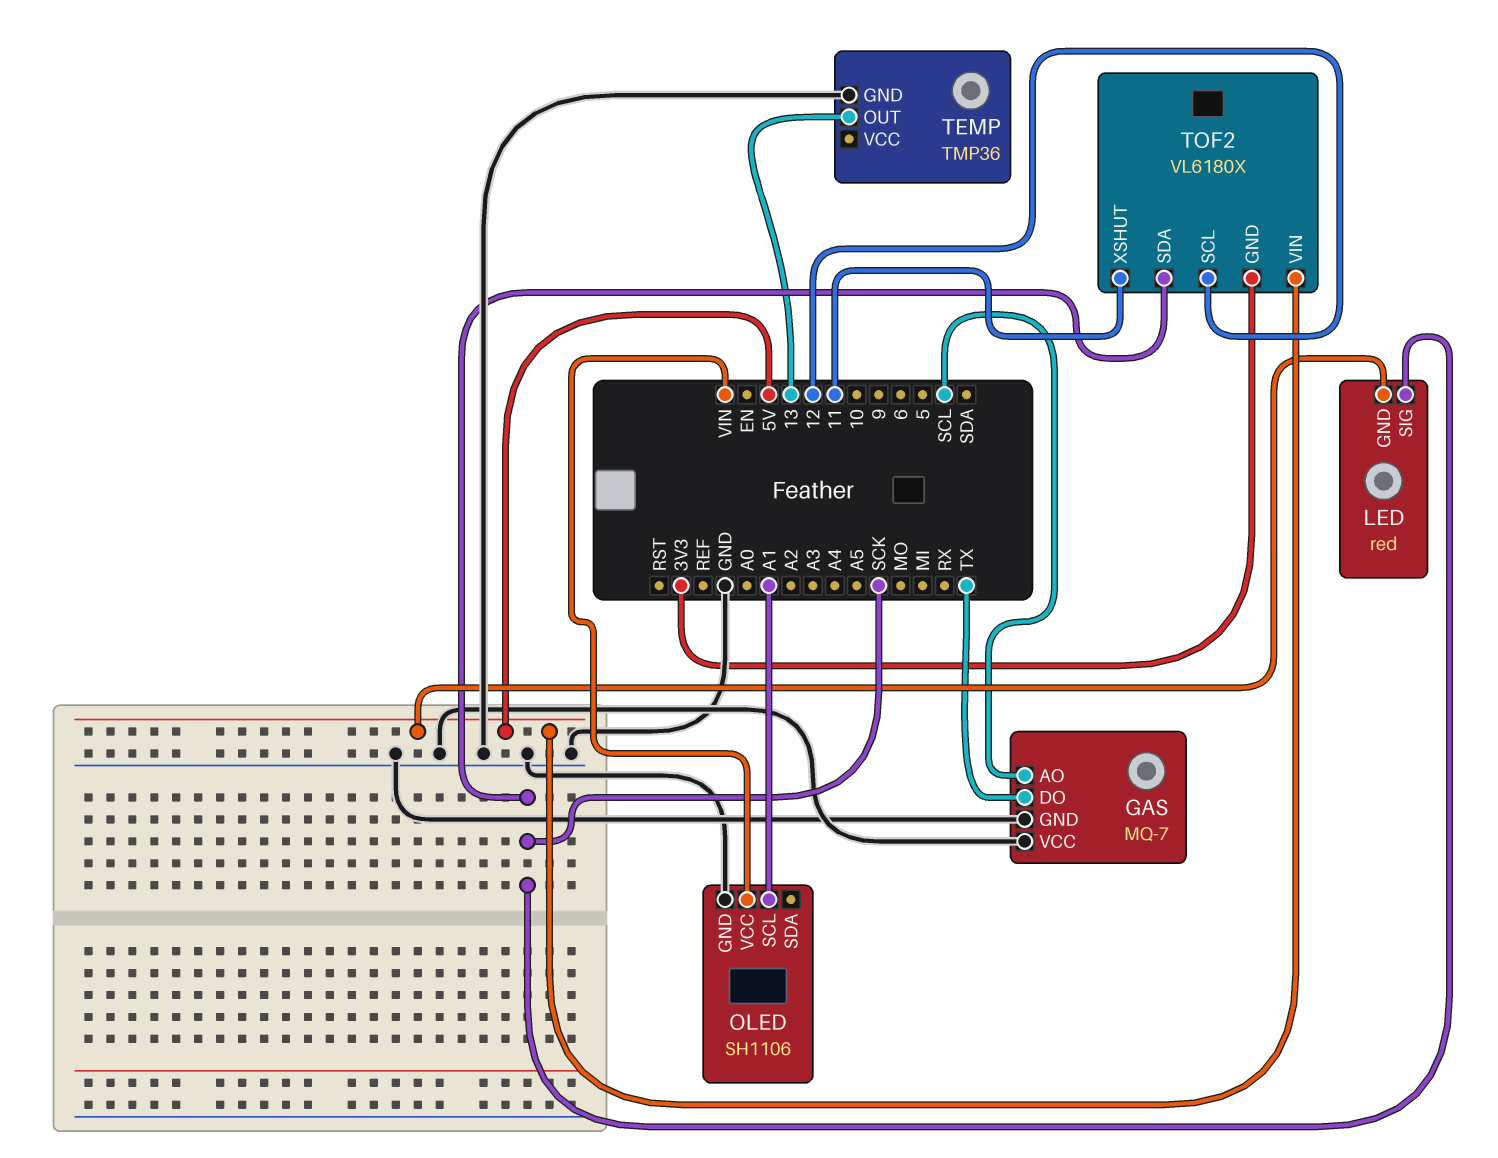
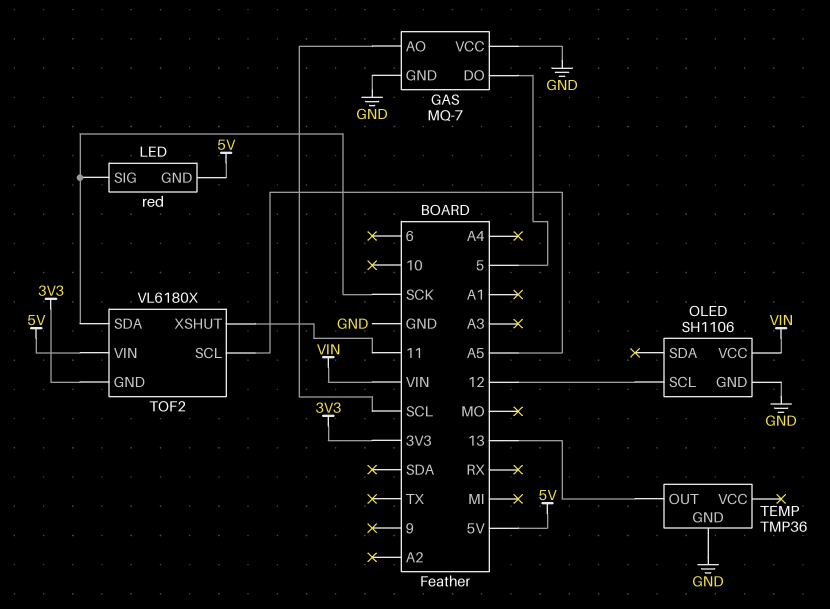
GAS pin DO: TX -> 5
OLED pin SCL: A1 -> 12
TOF2 pin SCL: 12 -> A5

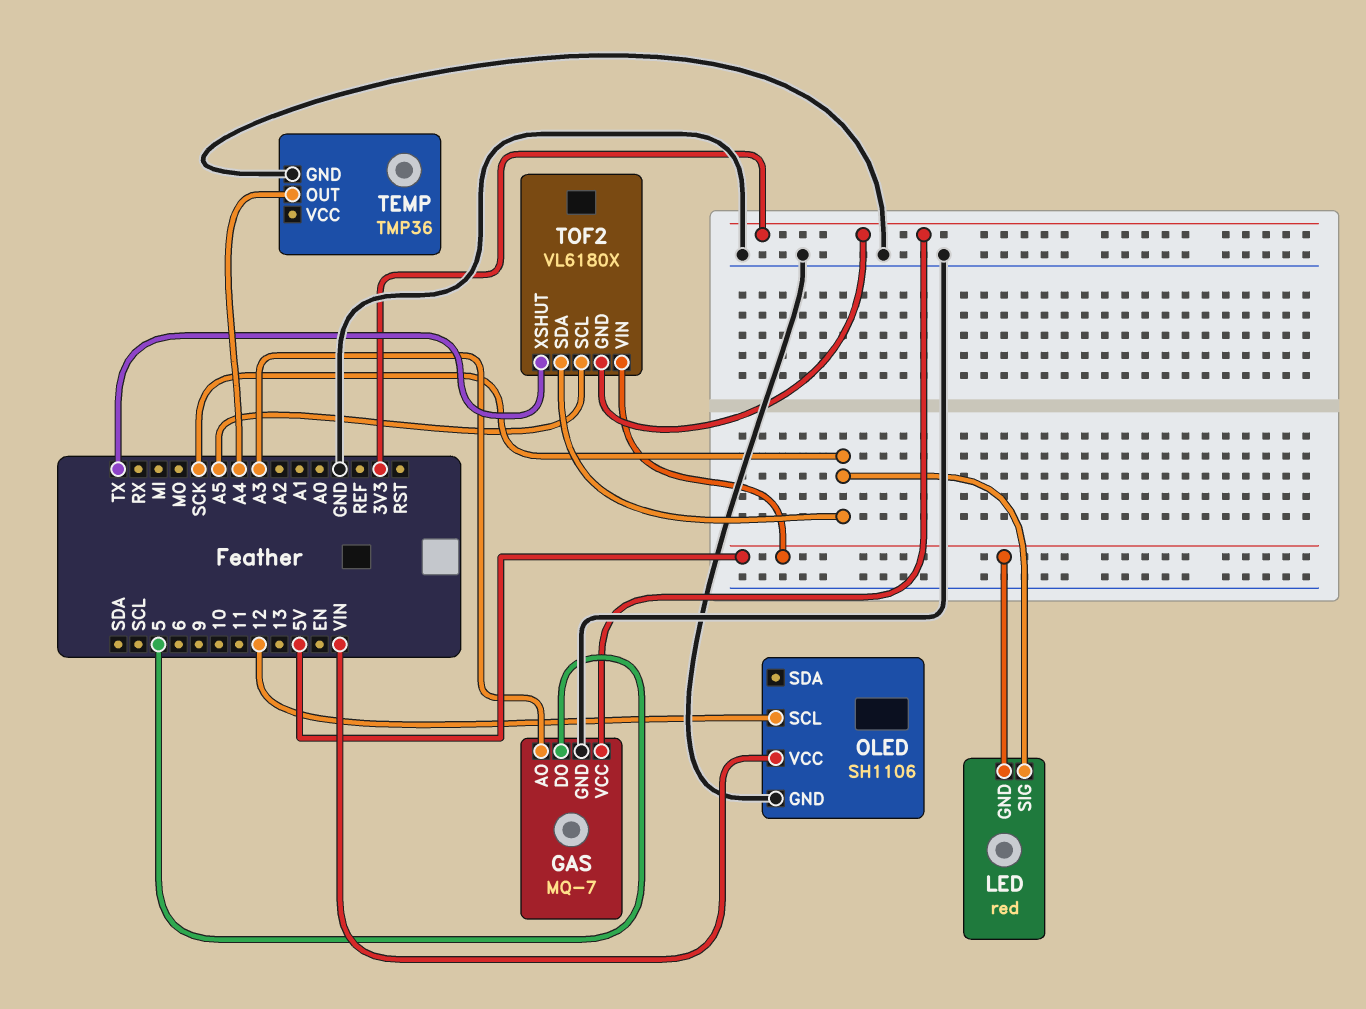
GAS pin AO: SCL -> A3
GAS pin VCC: GND -> 3V3
TEMP pin OUT: 13 -> A4
TOF2 pin XSHUT: 11 -> TX

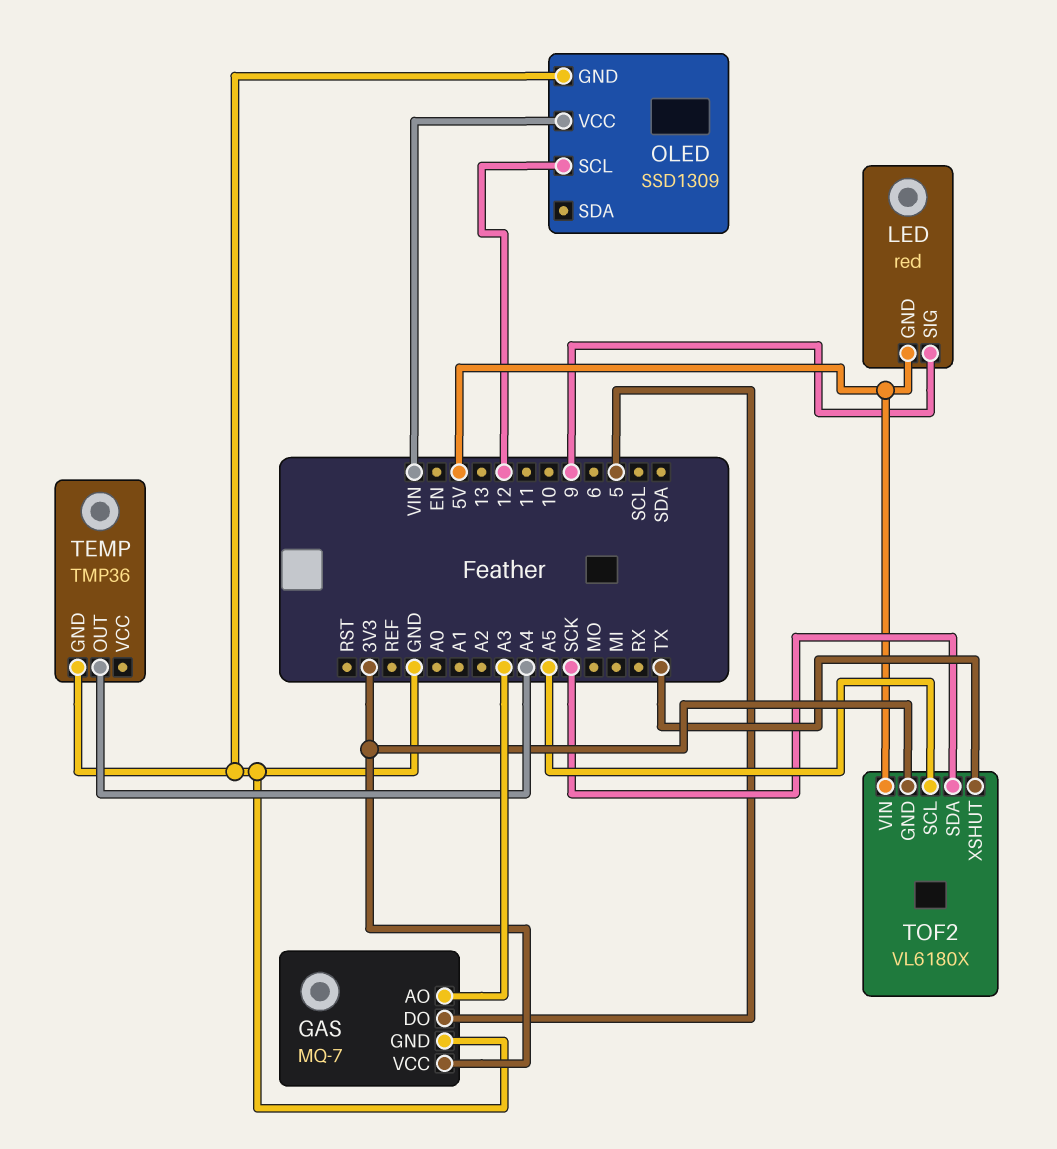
LED pin SIG: SCK -> 9
OLED: SH1106 -> SSD1309

